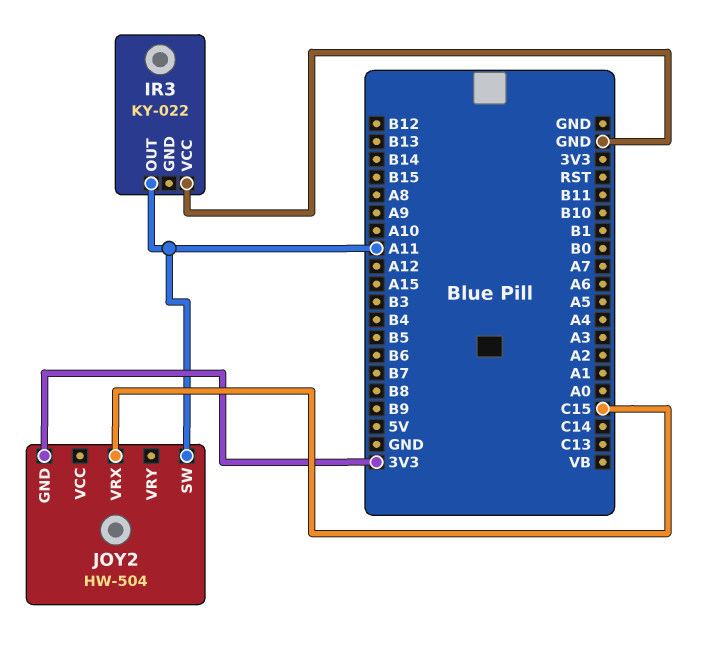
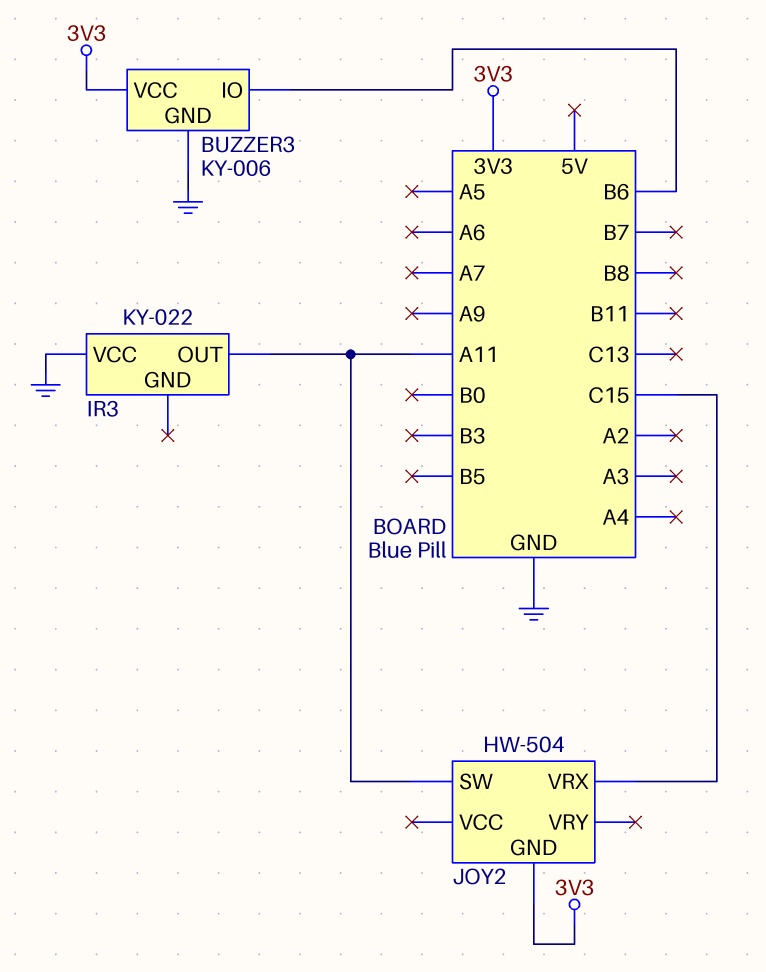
BUZZER3: none -> KY-006
BUZZER3 pin GND: none -> GND
BUZZER3 pin IO: none -> B6
BUZZER3 pin VCC: none -> 3V3

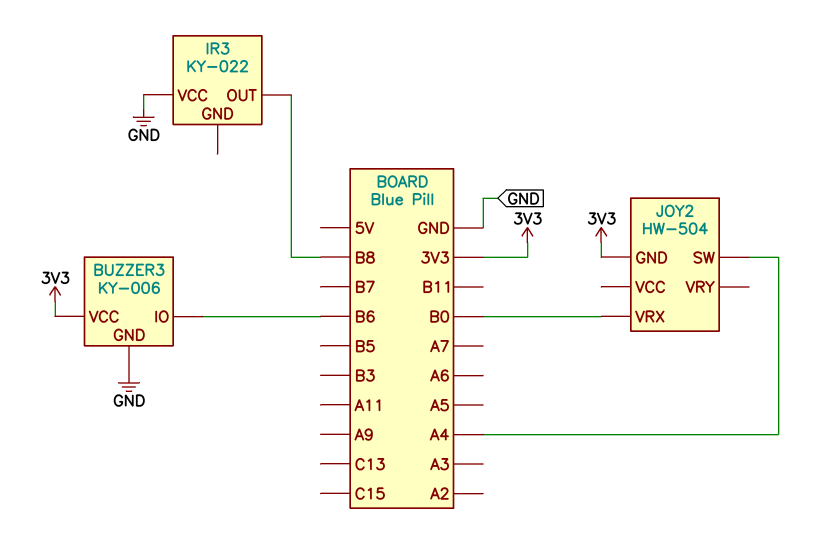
IR3 pin OUT: A11 -> B8
JOY2 pin SW: A11 -> A4
JOY2 pin VRX: C15 -> B0

